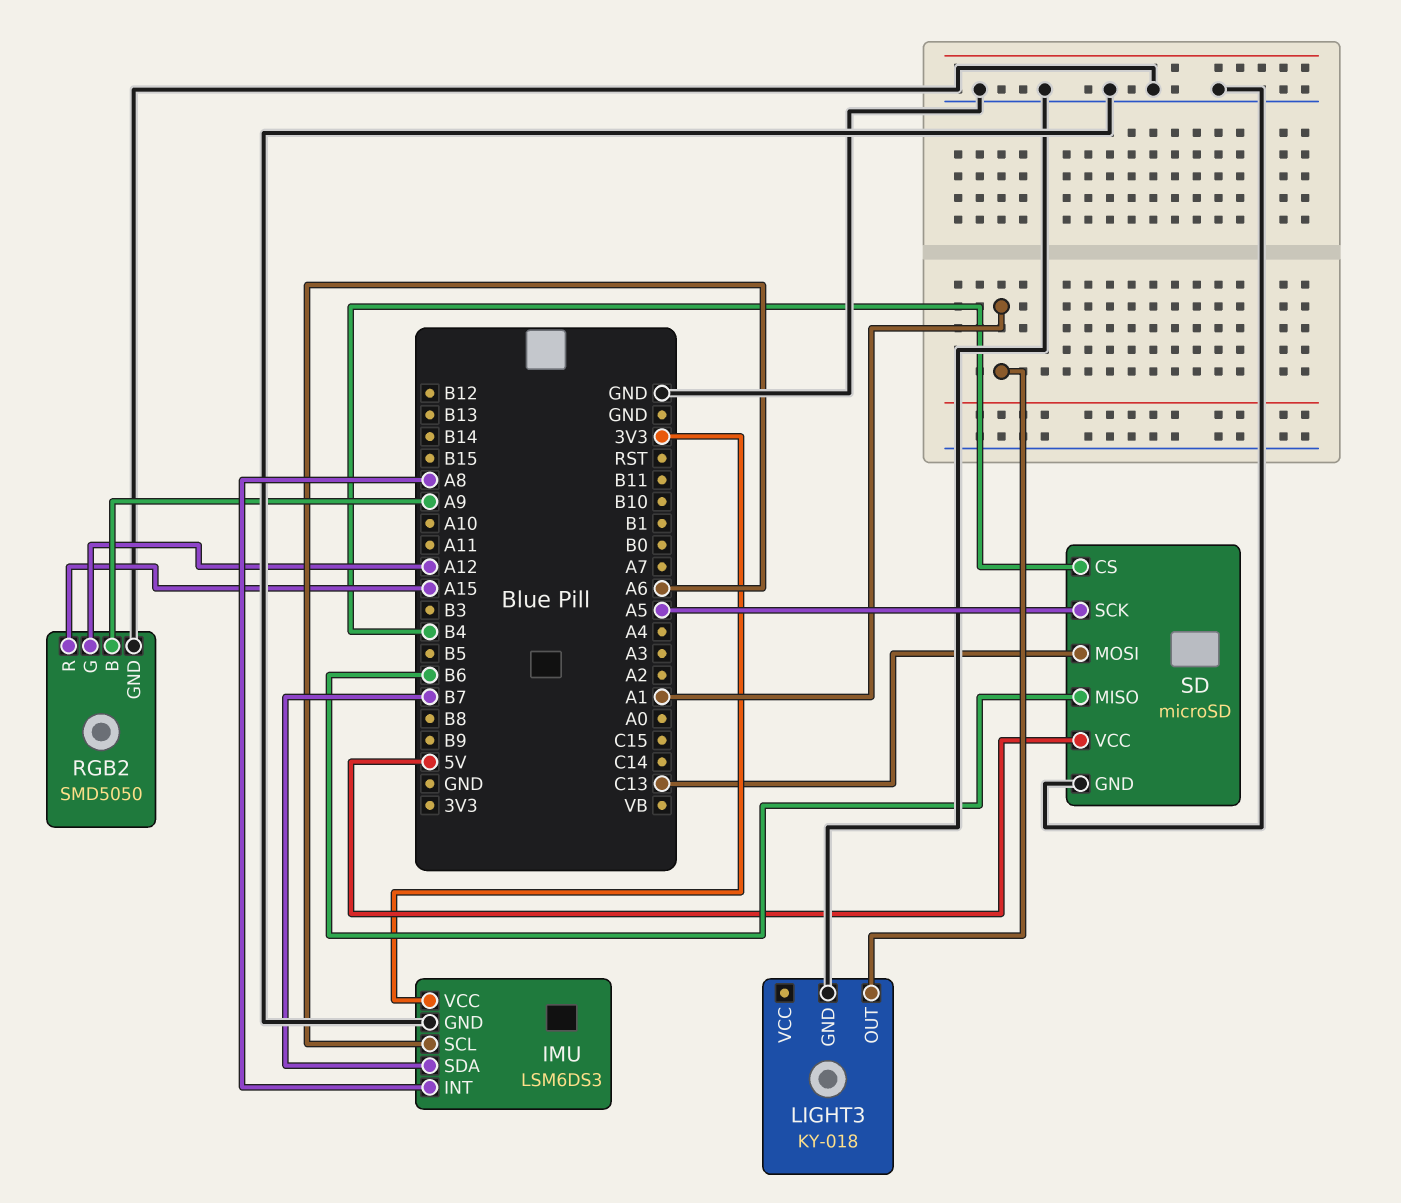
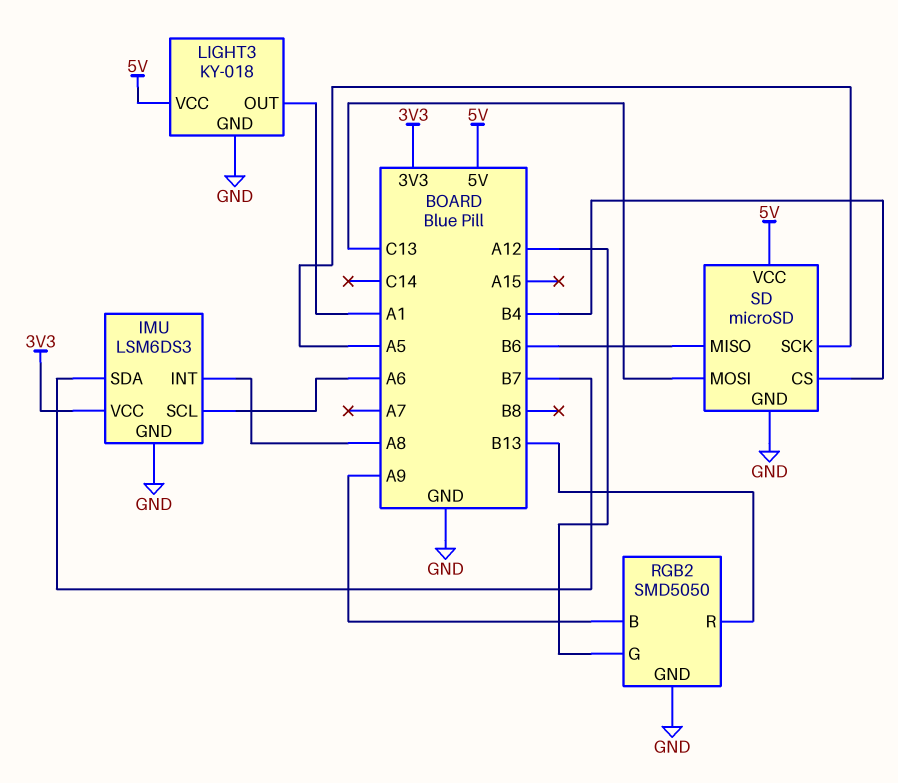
LIGHT3 pin VCC: none -> 5V
RGB2 pin R: A15 -> B13

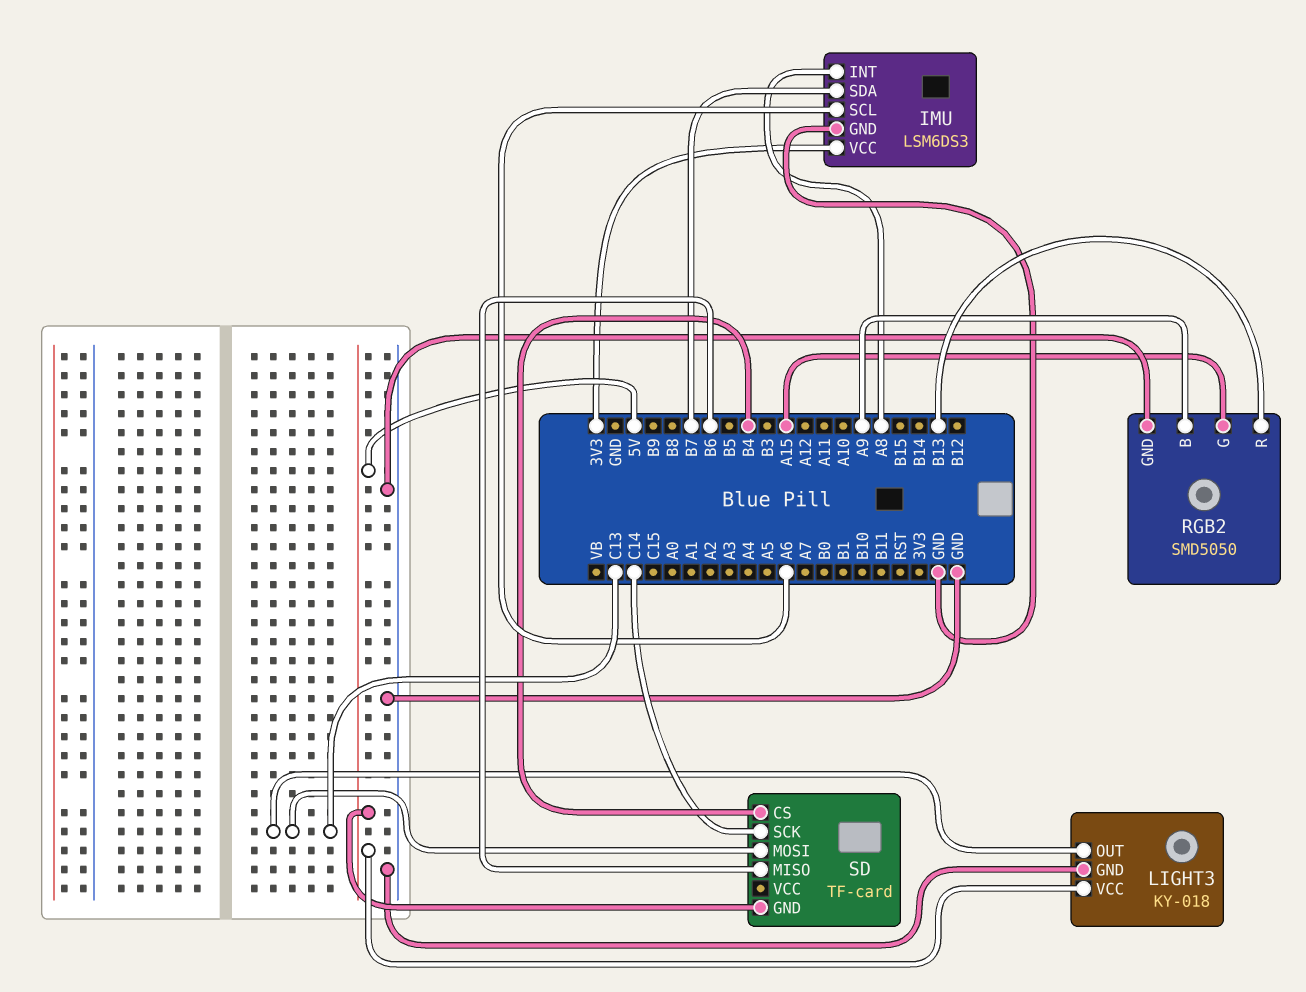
LIGHT3 pin OUT: A1 -> C13
RGB2 pin G: A12 -> A15
SD: microSD -> TF-card
SD pin GND: GND -> 5V
SD pin SCK: A5 -> C14
SD pin VCC: 5V -> none

